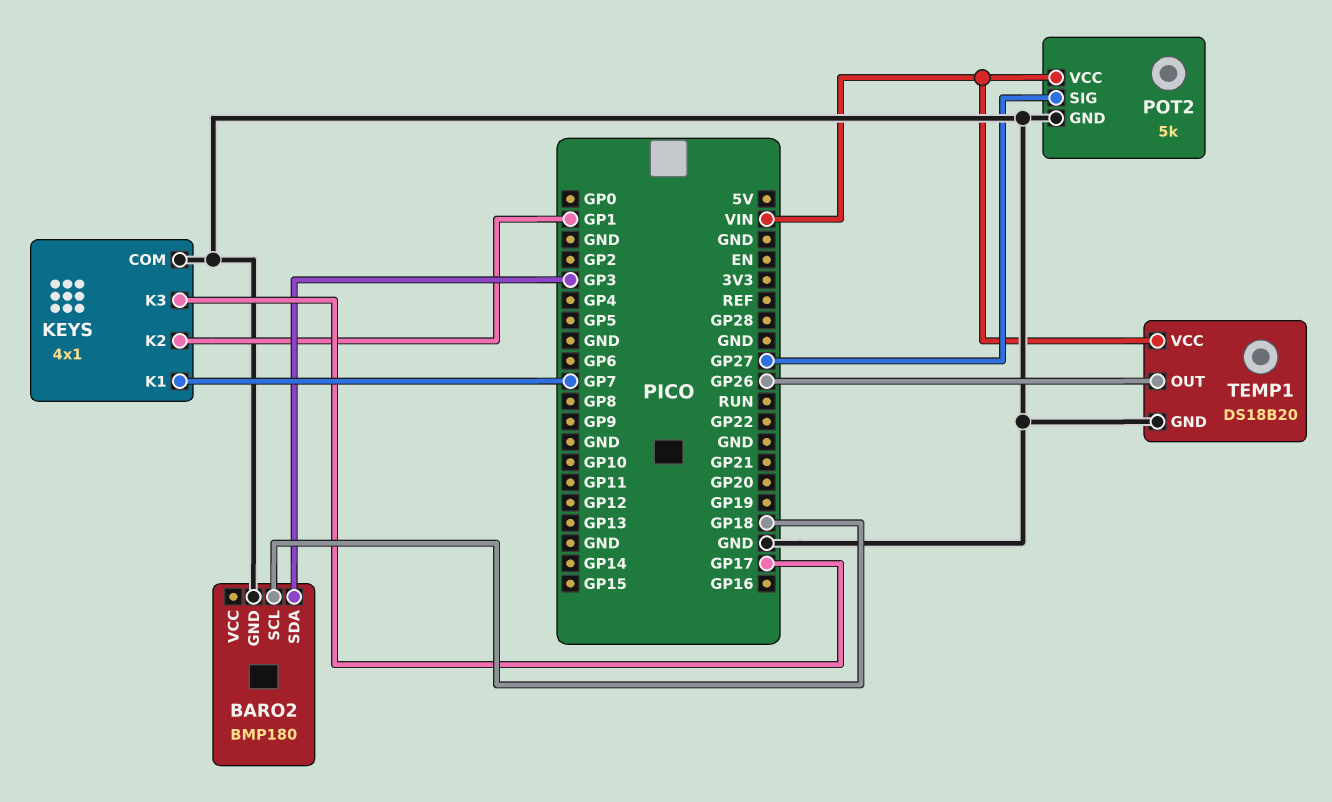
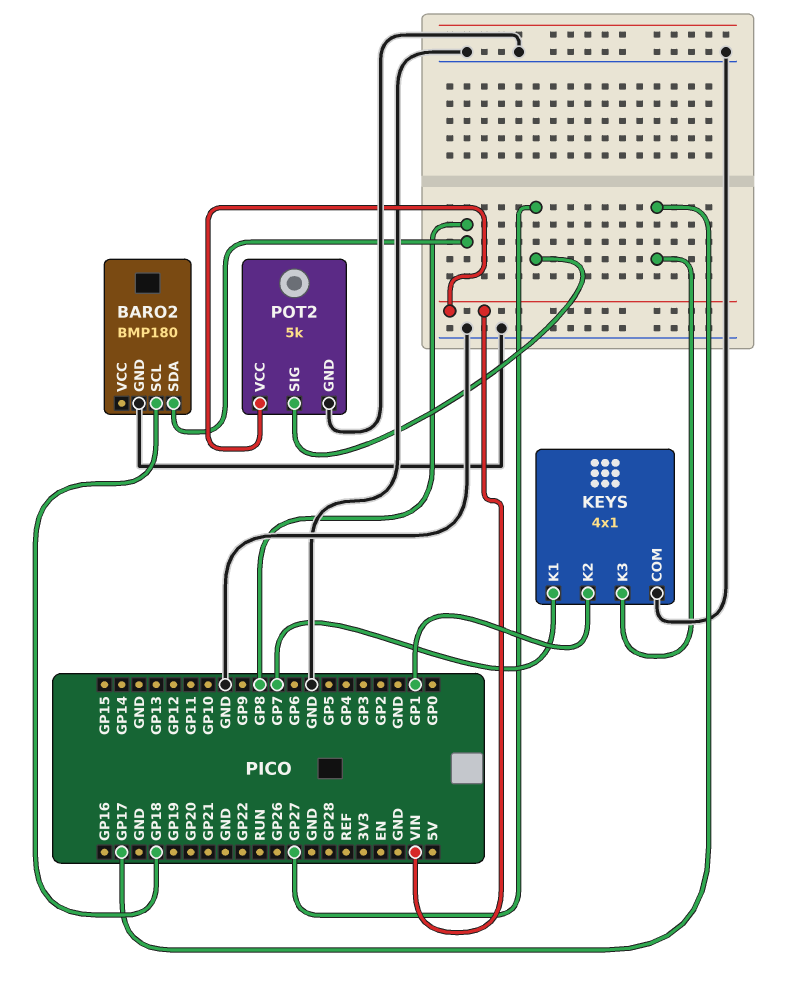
BARO2 pin SDA: GP3 -> GP8
TEMP1: DS18B20 -> none
TEMP1 pin GND: GND -> none
TEMP1 pin OUT: GP26 -> none
TEMP1 pin VCC: VIN -> none

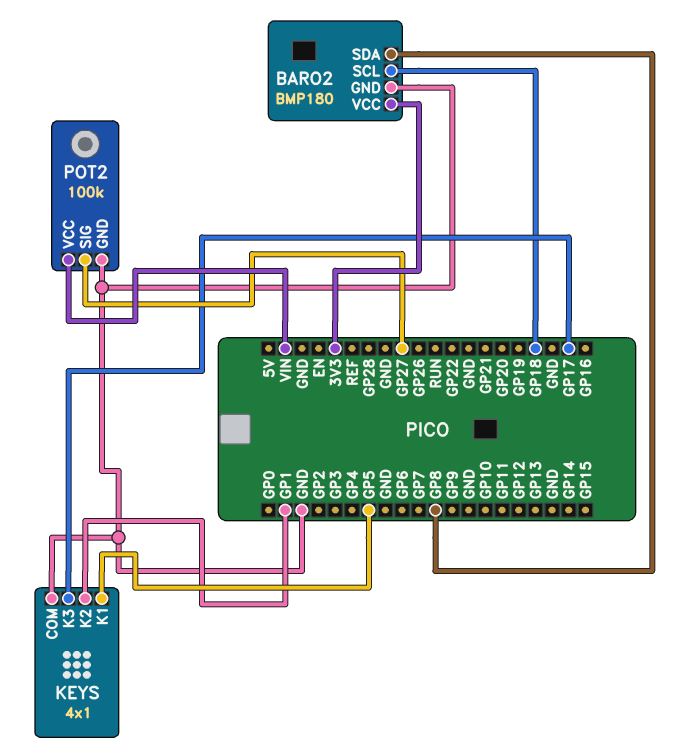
BARO2 pin VCC: none -> 3V3
KEYS pin K1: GP7 -> GP5
POT2: 5k -> 100k

